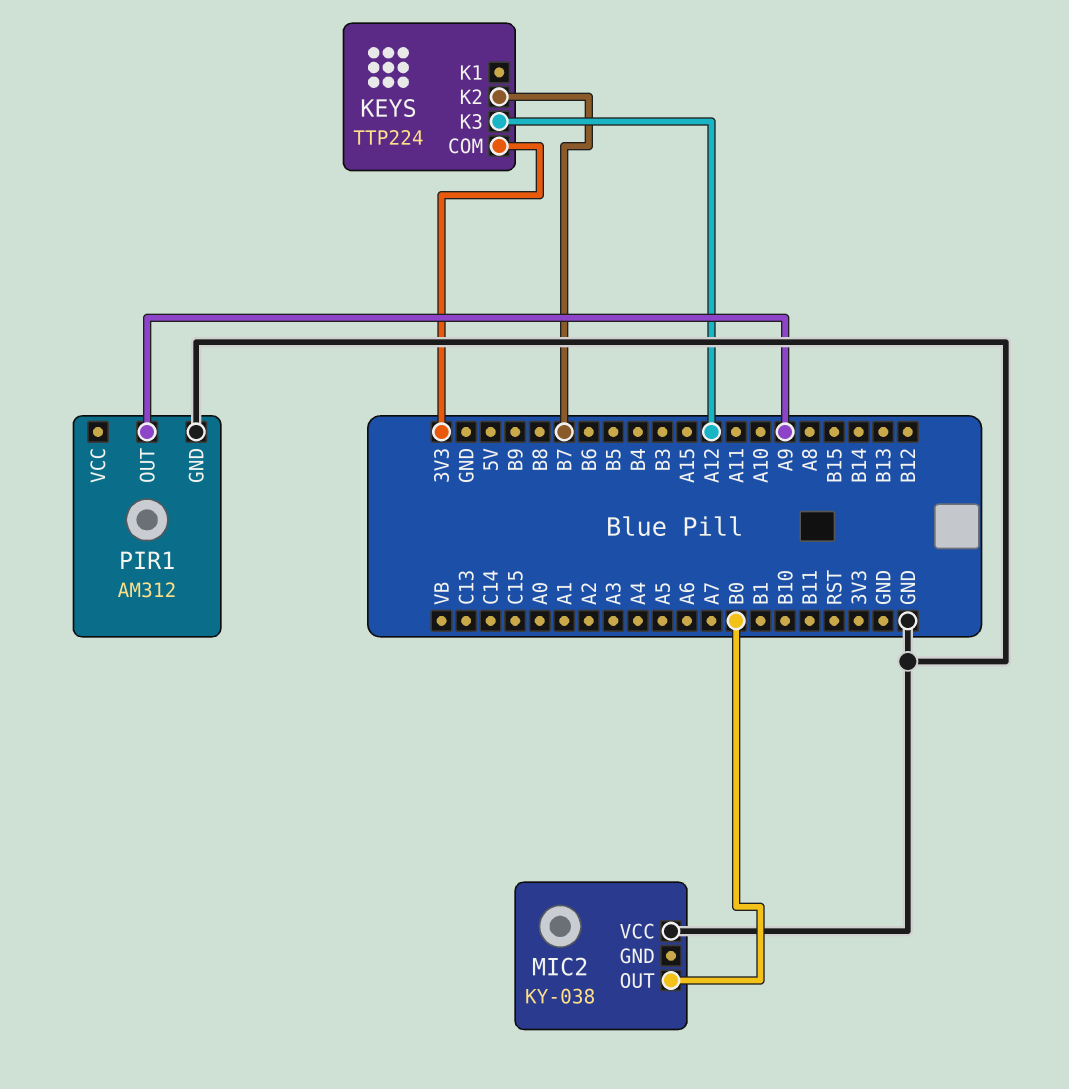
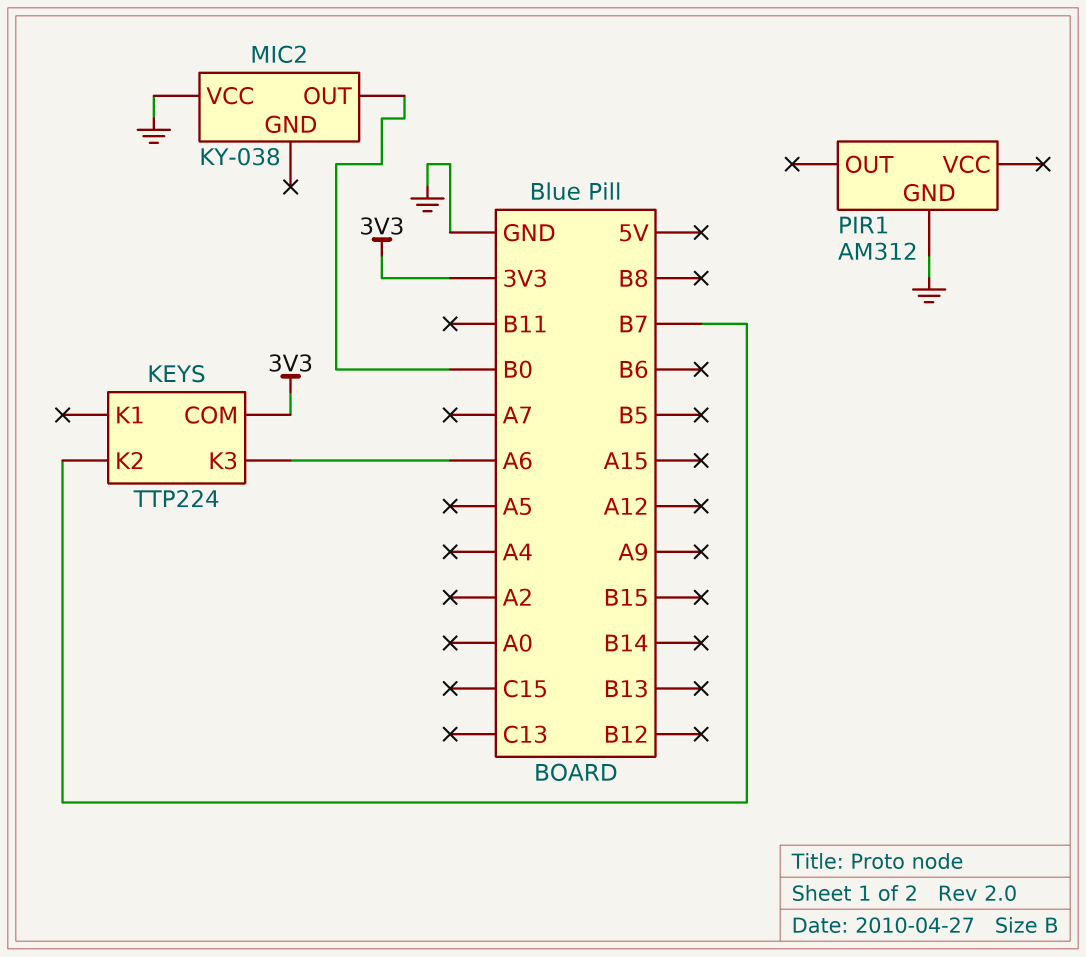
KEYS pin K3: A12 -> A6
PIR1 pin OUT: A9 -> none

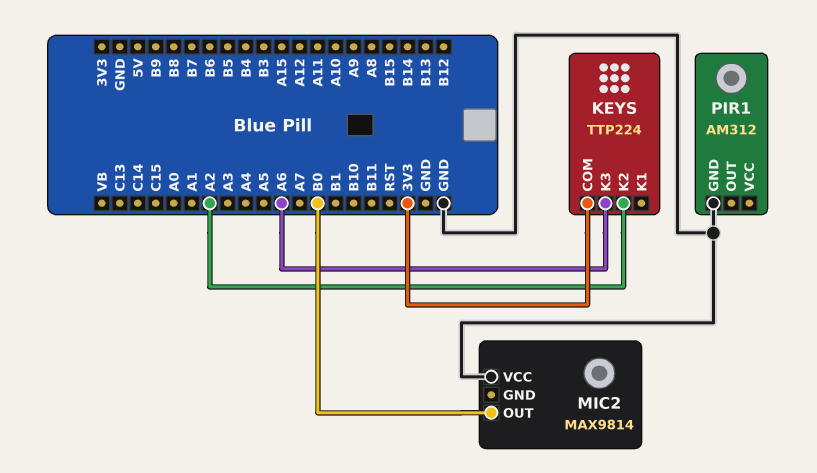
KEYS pin K2: B7 -> A2
MIC2: KY-038 -> MAX9814

